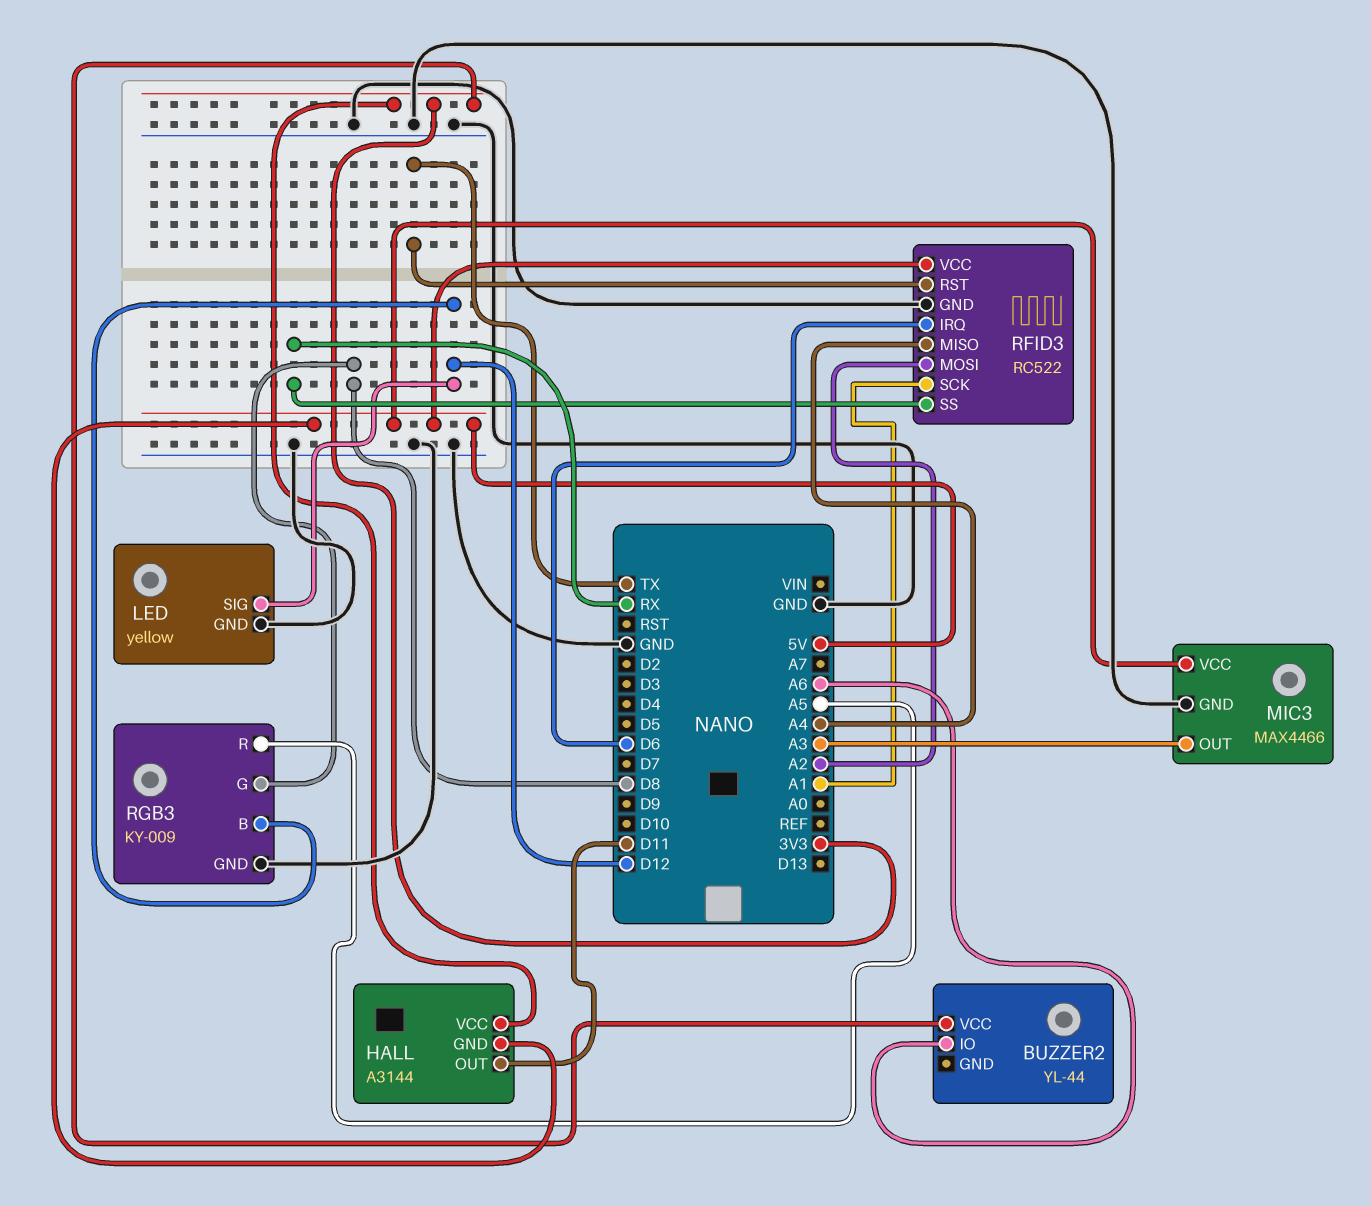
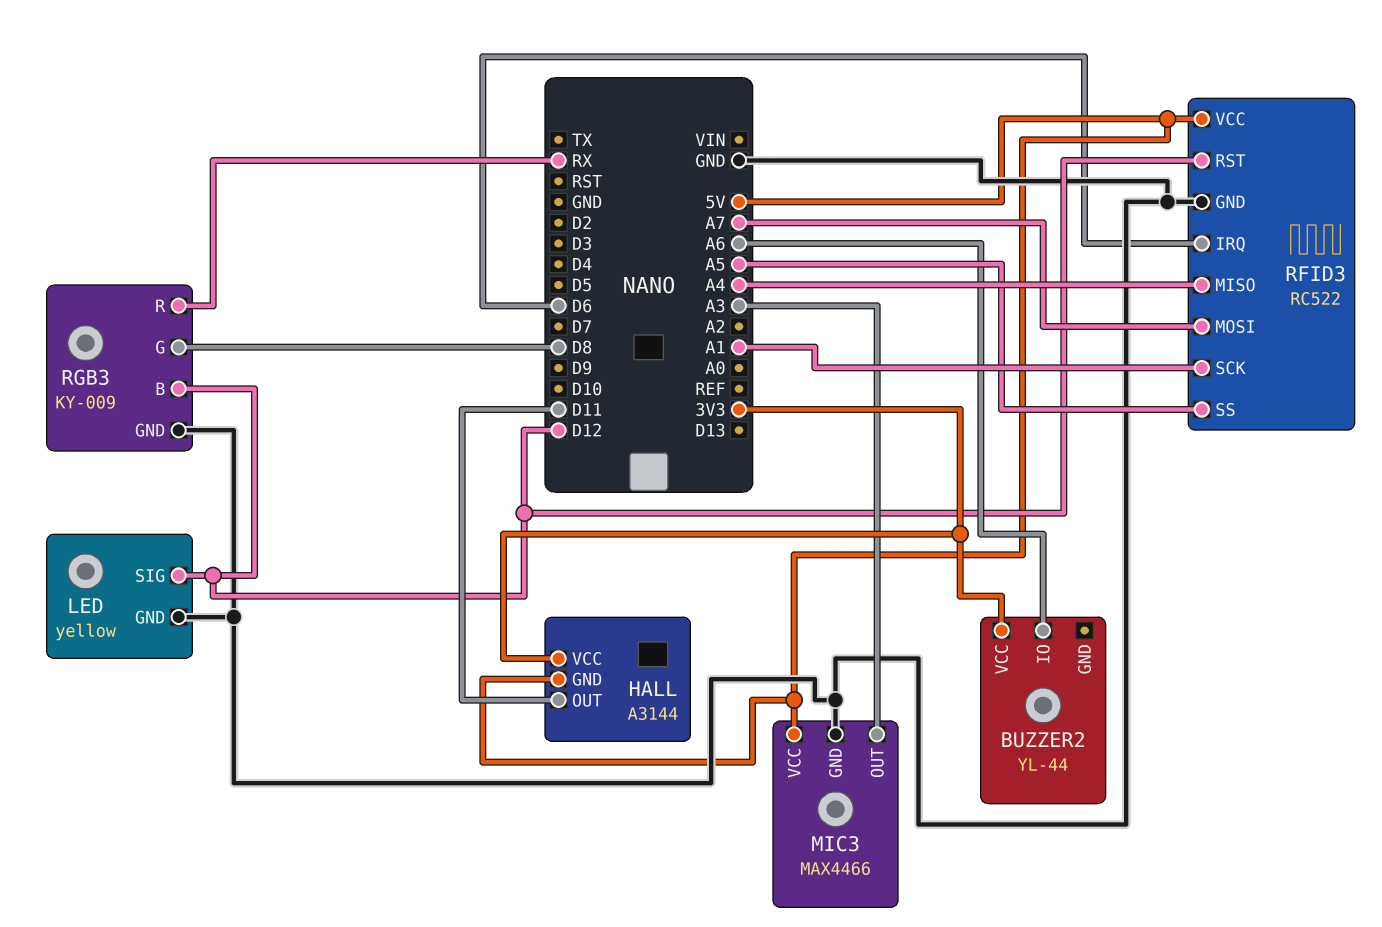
RFID3 pin MOSI: A2 -> A7
RFID3 pin RST: TX -> D12
RFID3 pin SS: RX -> A5
RGB3 pin R: A5 -> RX

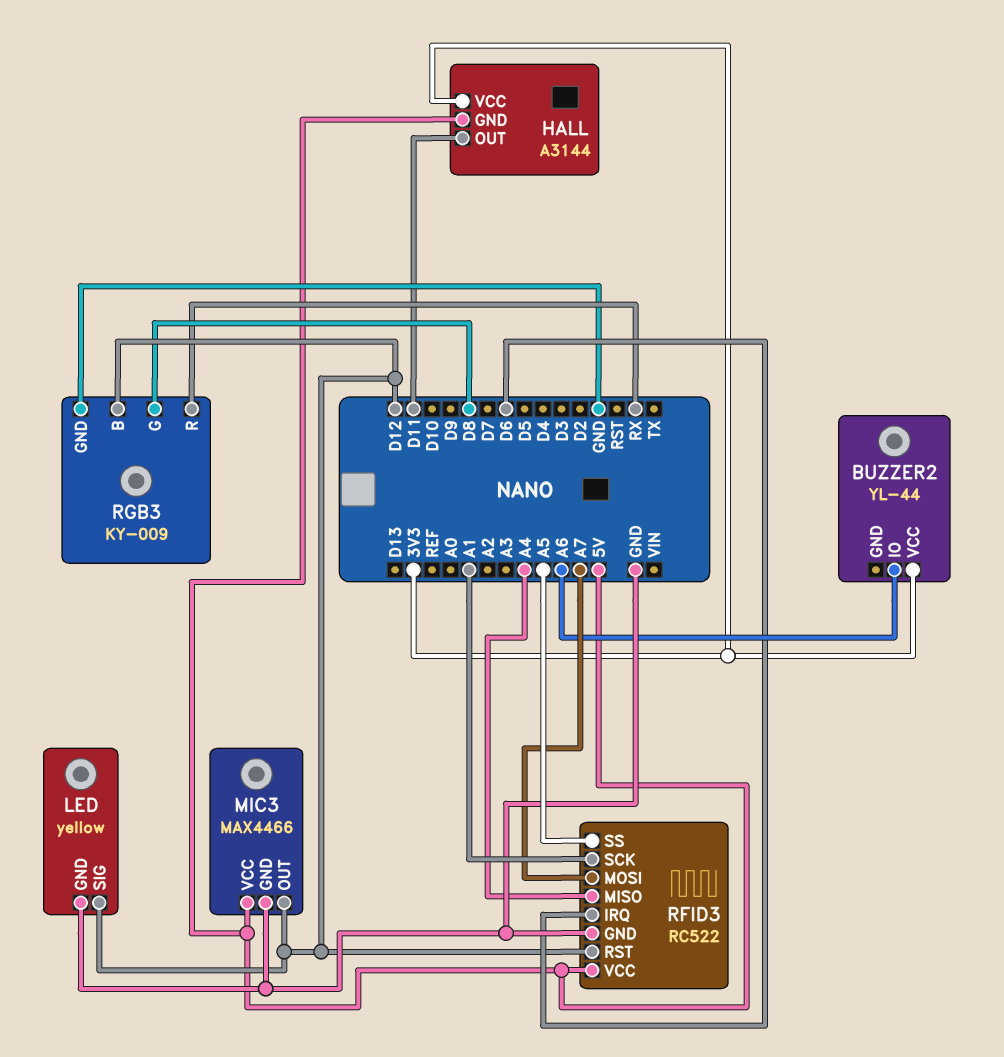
MIC3 pin OUT: A3 -> D12

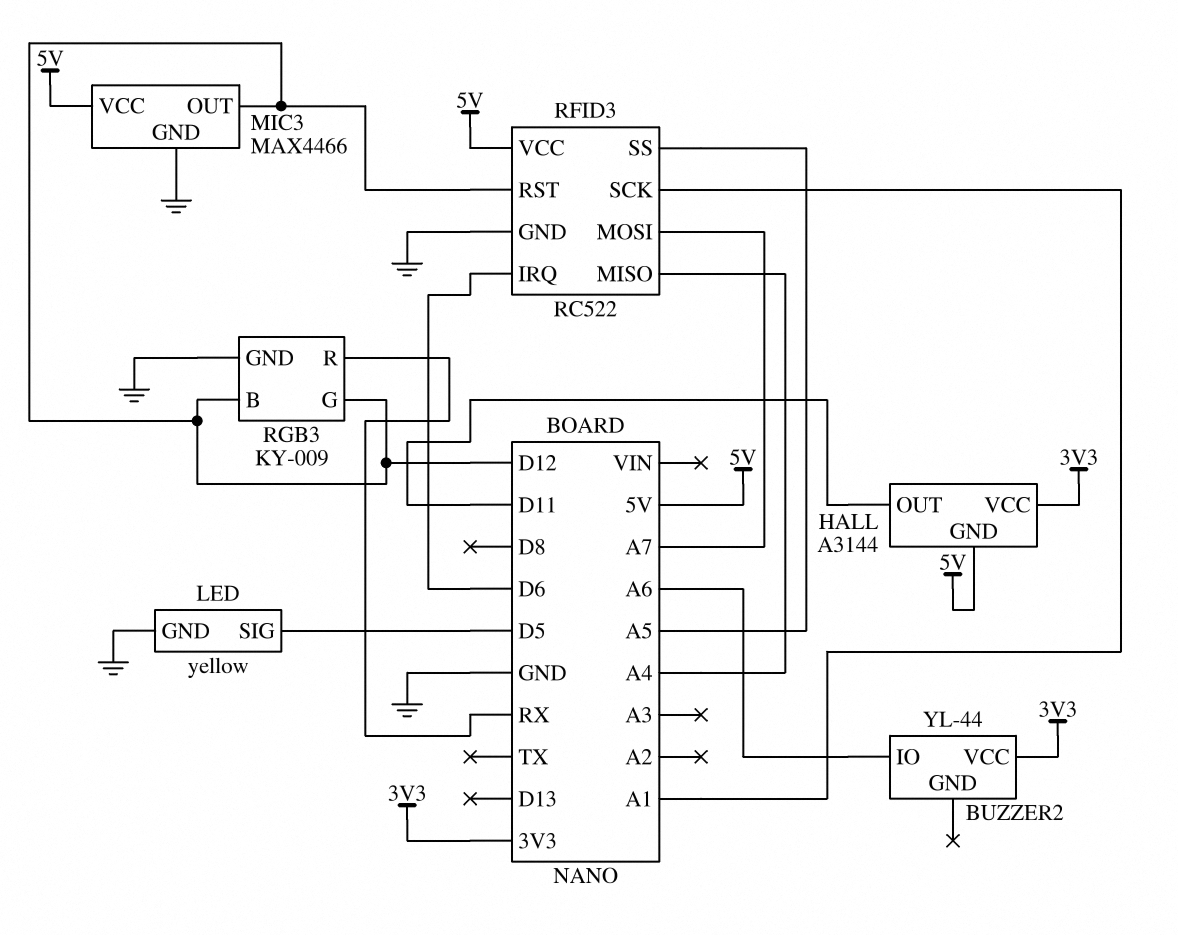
LED pin SIG: D12 -> D5
RGB3 pin G: D8 -> D12

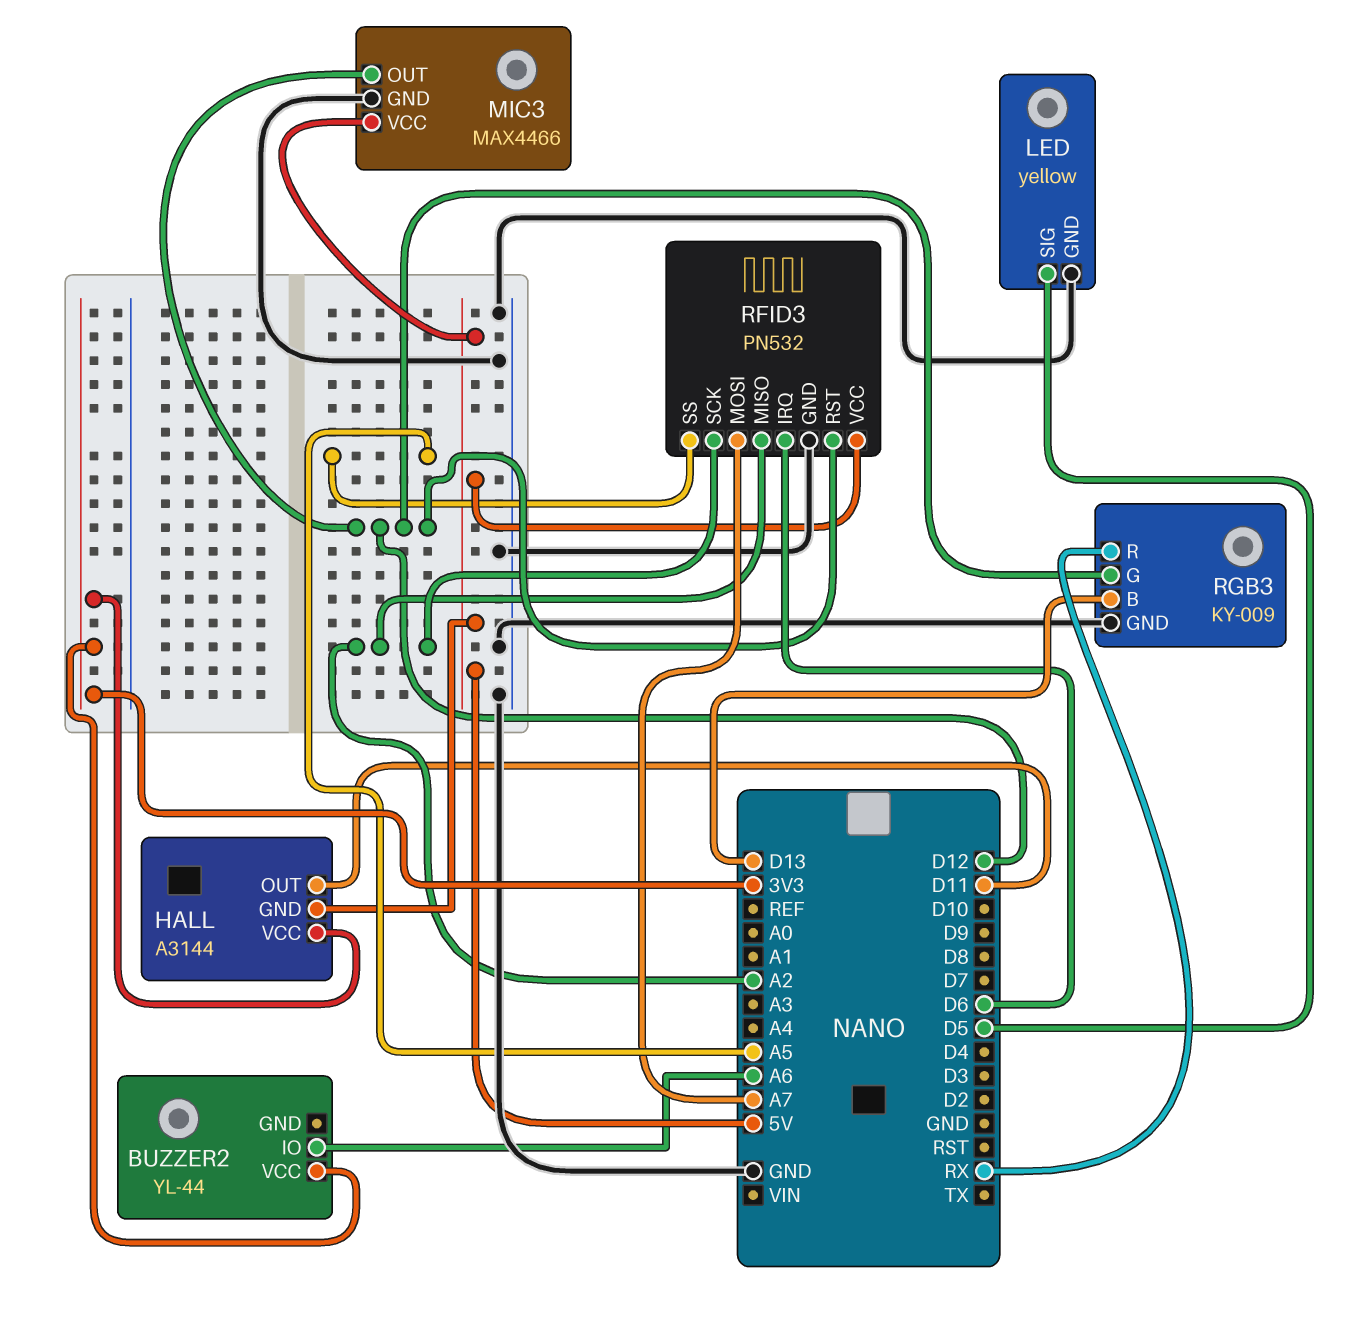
RFID3: RC522 -> PN532
RFID3 pin MISO: A4 -> A2
RFID3 pin SCK: A1 -> A2
RGB3 pin B: D12 -> D13

